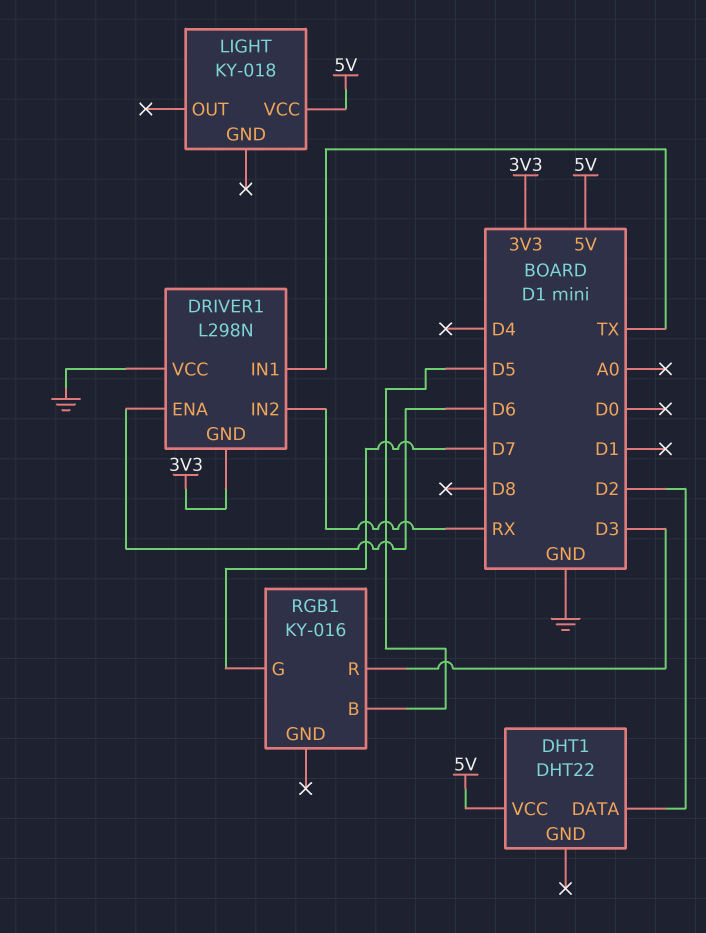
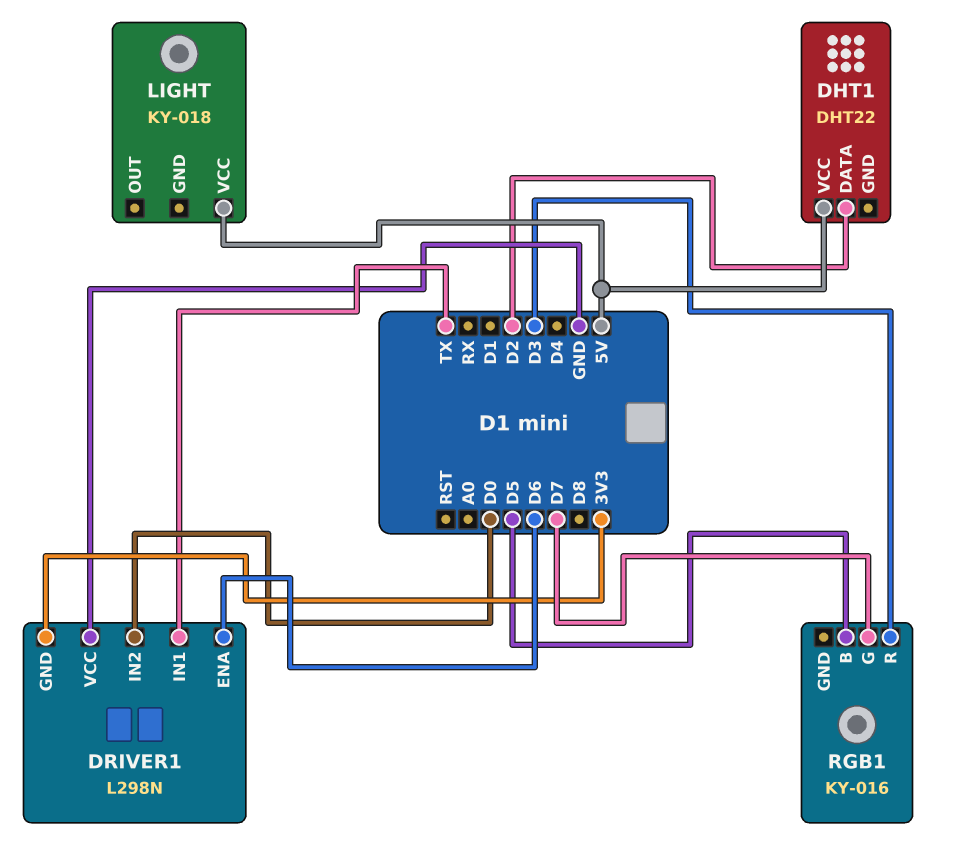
DRIVER1 pin IN2: RX -> D0

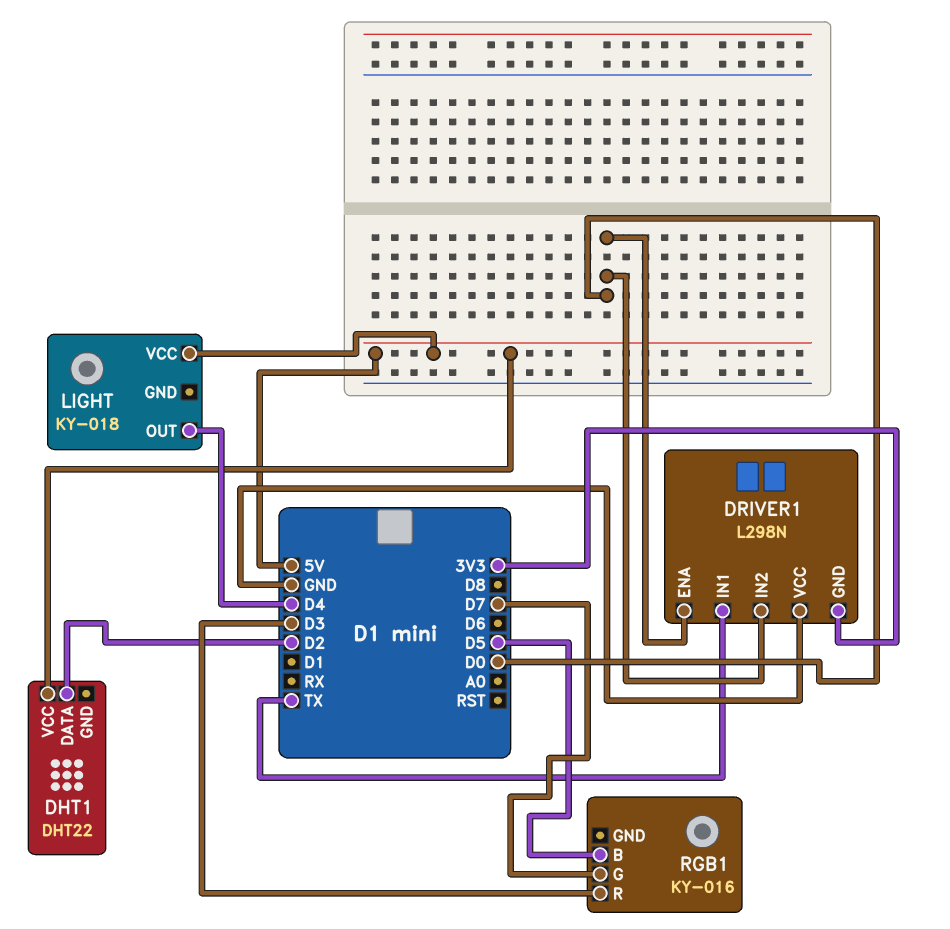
DRIVER1 pin ENA: D6 -> D0
LIGHT pin OUT: none -> D4

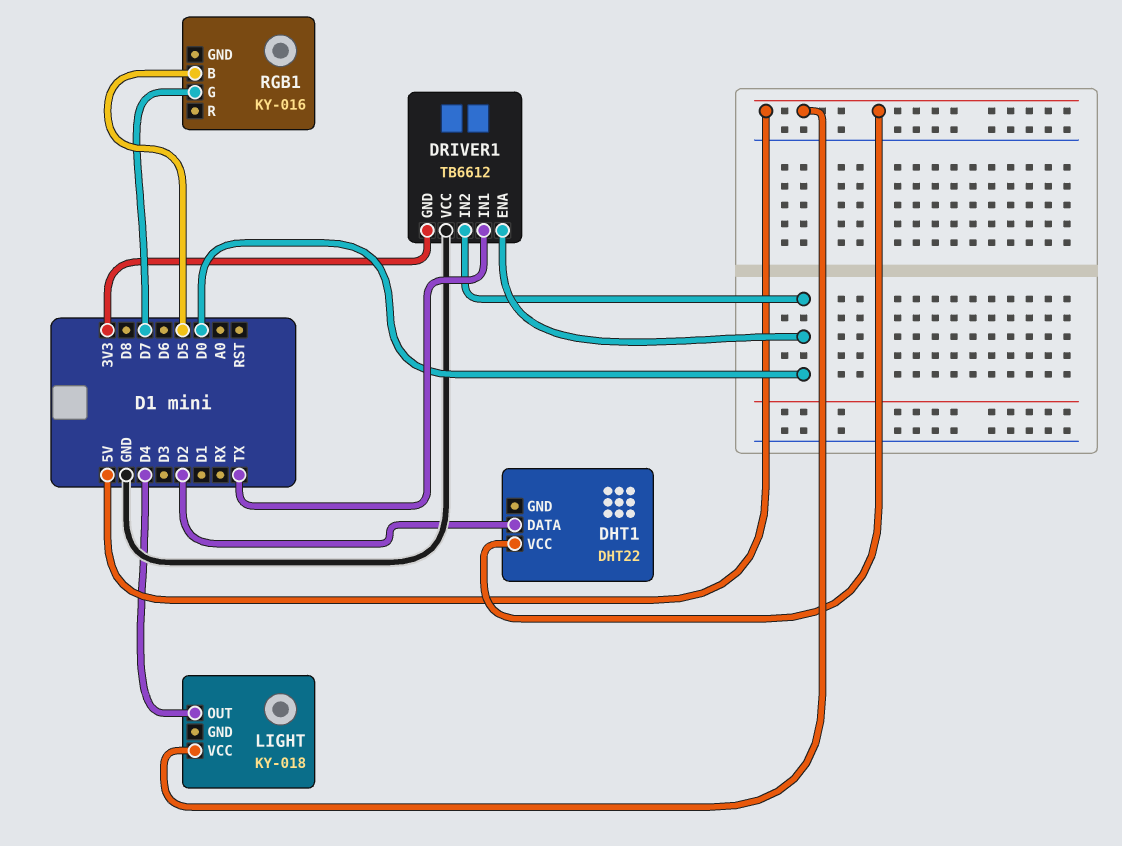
DRIVER1: L298N -> TB6612
RGB1 pin R: D3 -> none

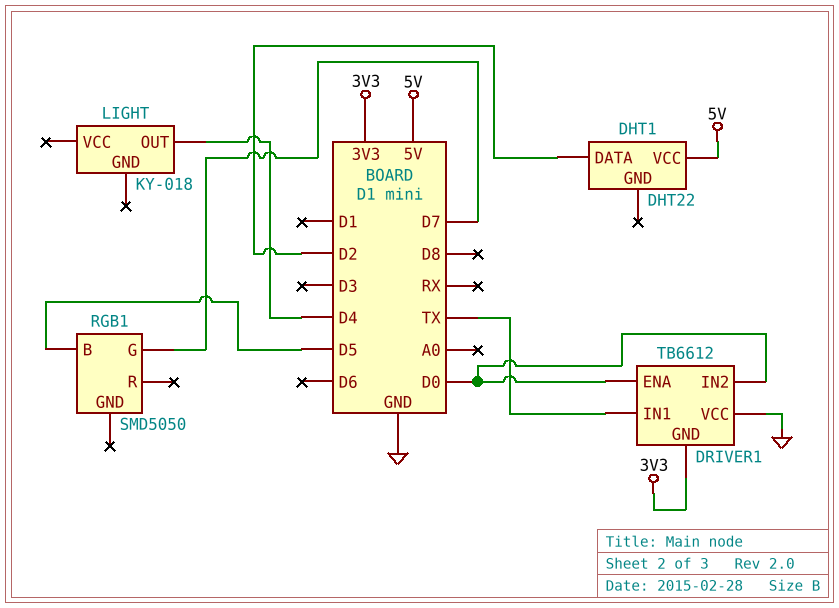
LIGHT pin VCC: 5V -> none
RGB1: KY-016 -> SMD5050

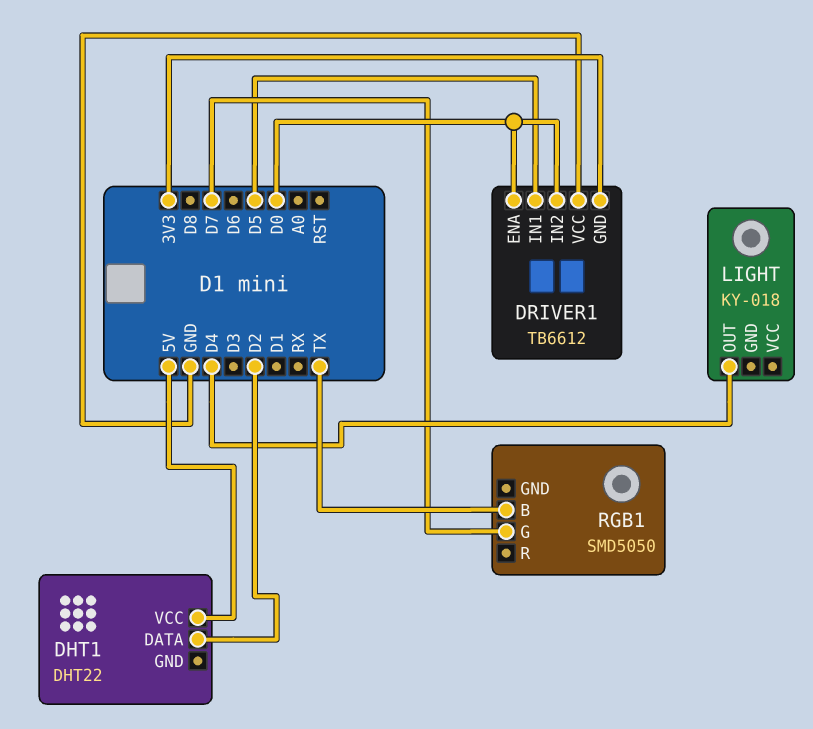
DRIVER1 pin IN1: TX -> D5
RGB1 pin B: D5 -> TX

